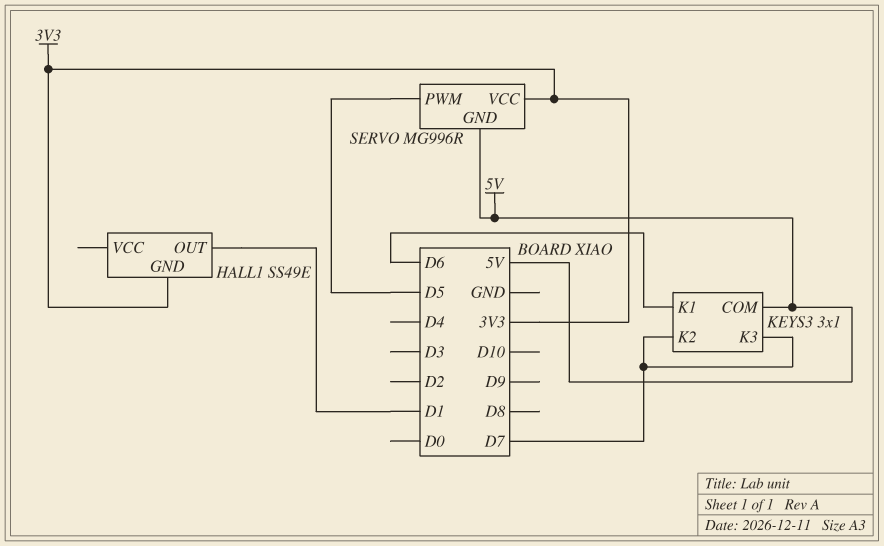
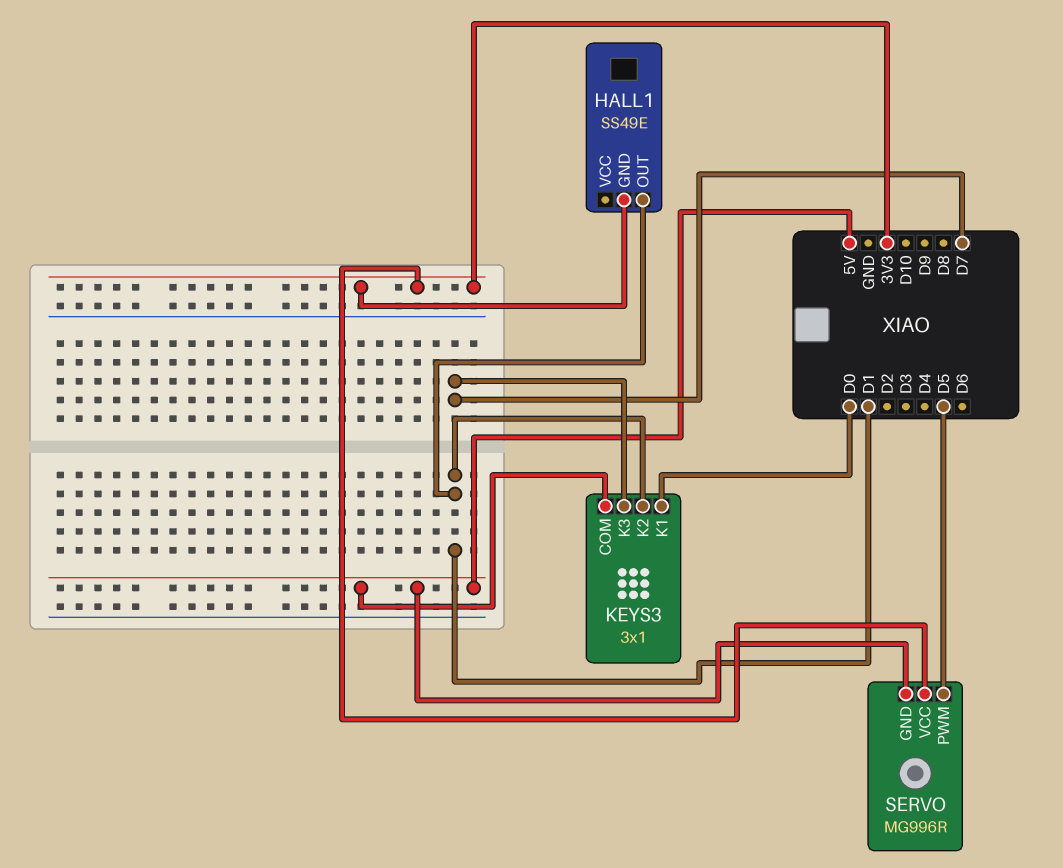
KEYS3 pin K1: D6 -> D0
KEYS3 pin K2: D7 -> D1

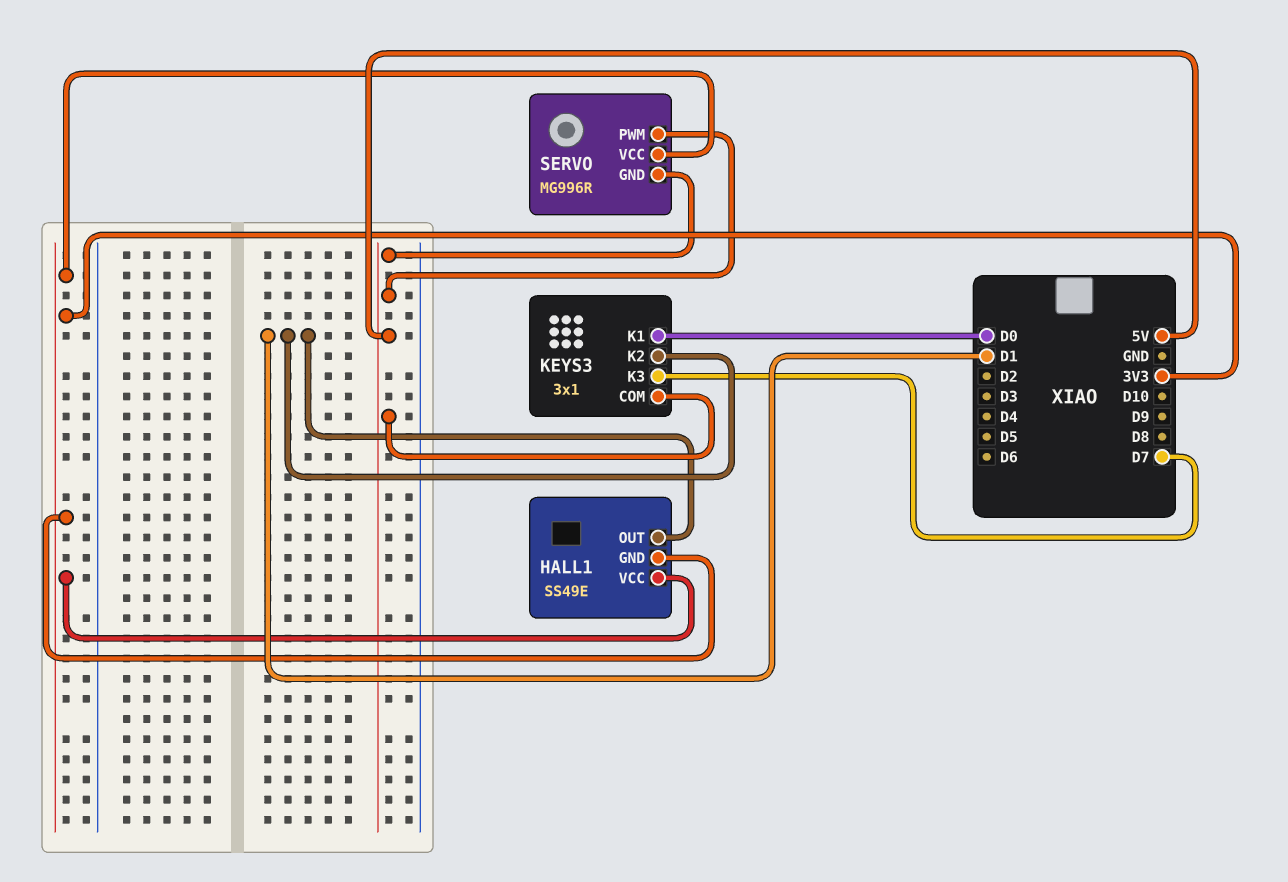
HALL1 pin VCC: none -> 3V3
SERVO pin PWM: D5 -> 5V

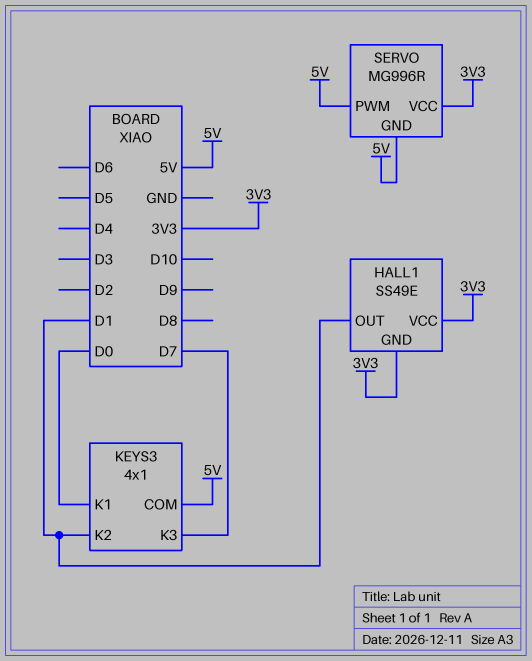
KEYS3: 3x1 -> 4x1

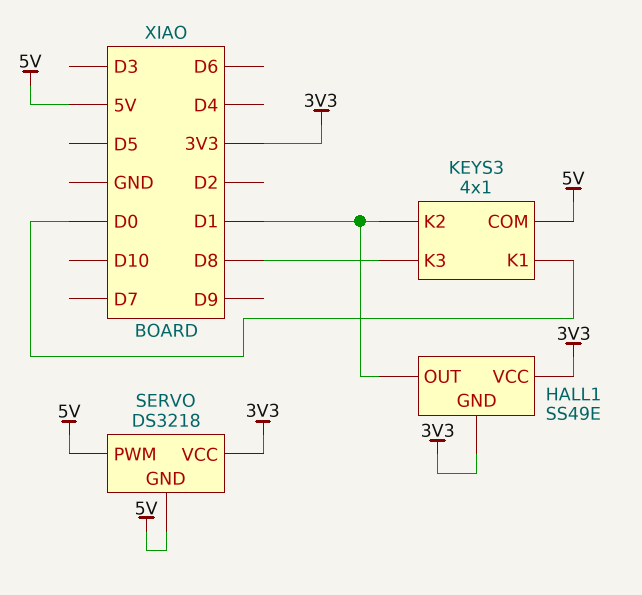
KEYS3 pin K3: D7 -> D8
SERVO: MG996R -> DS3218

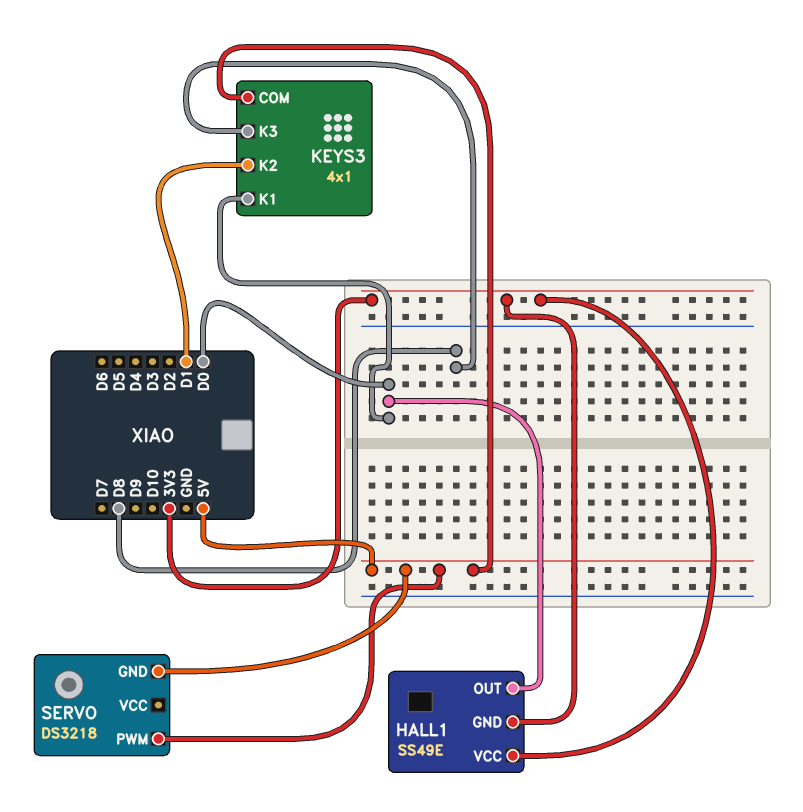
HALL1 pin OUT: D1 -> D0
SERVO pin VCC: 3V3 -> none

